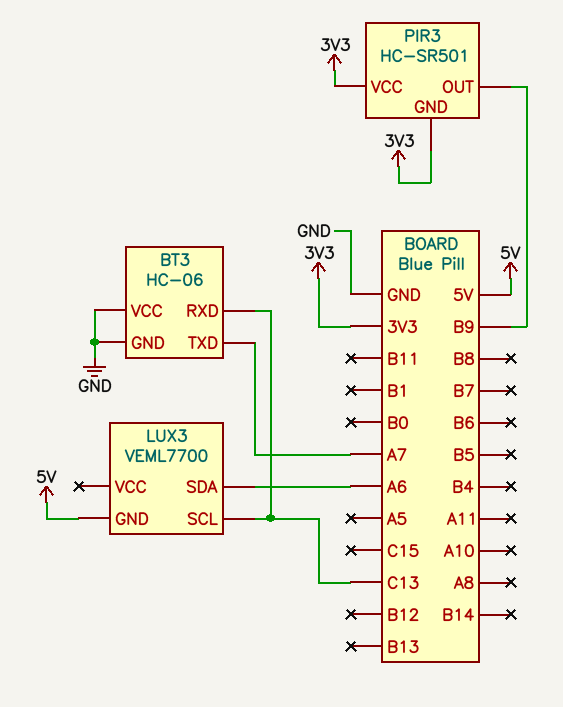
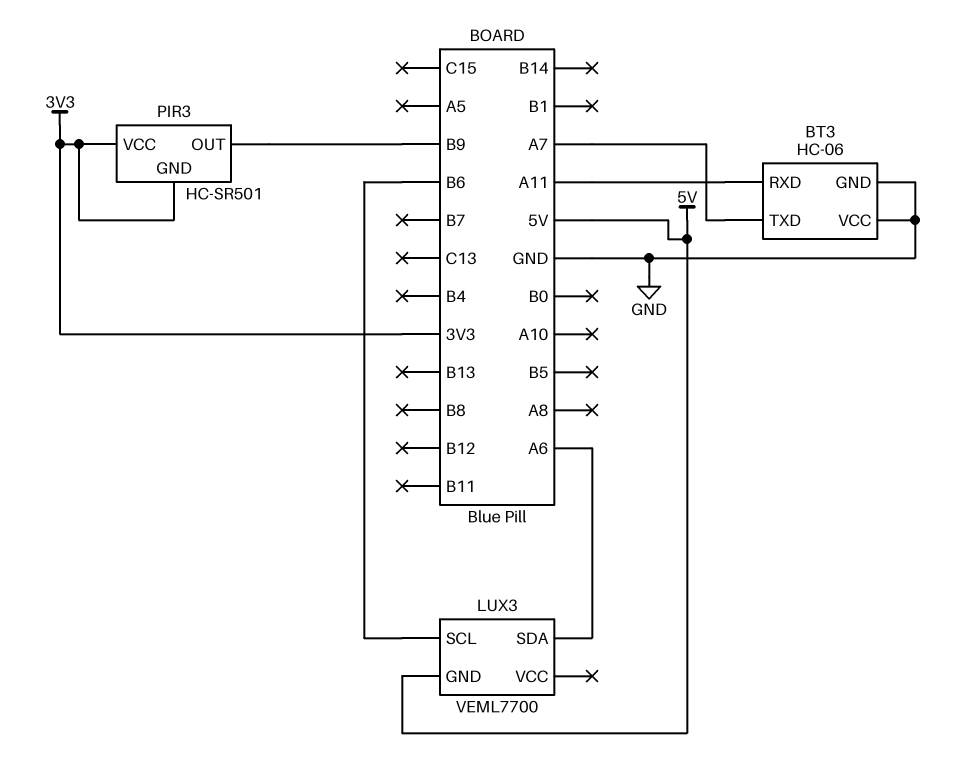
BT3 pin RXD: C13 -> A11
LUX3 pin SCL: C13 -> B6

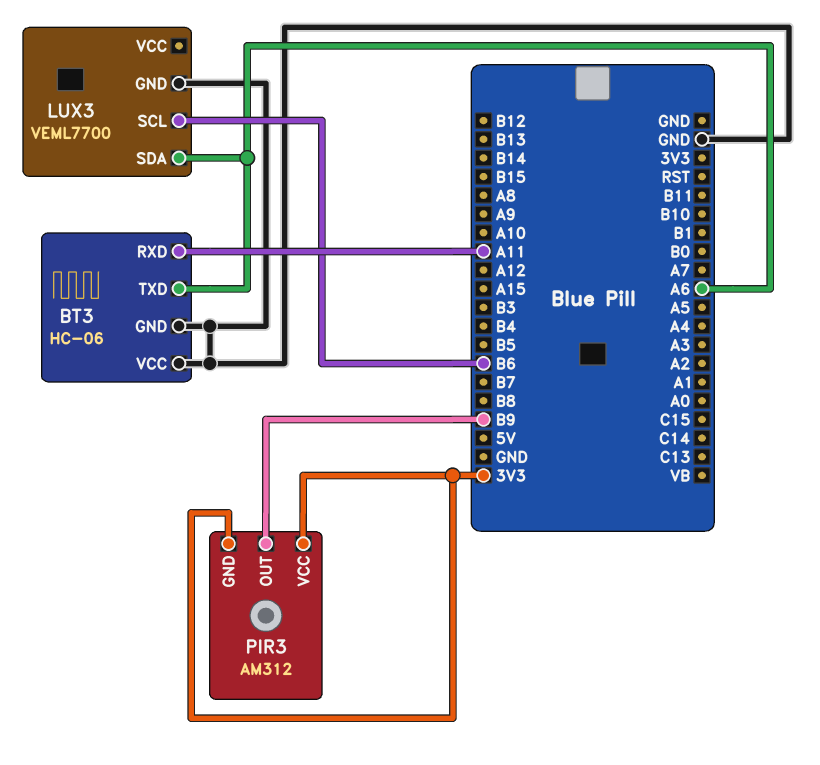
BT3 pin TXD: A7 -> A6
LUX3 pin GND: 5V -> GND
PIR3: HC-SR501 -> AM312

